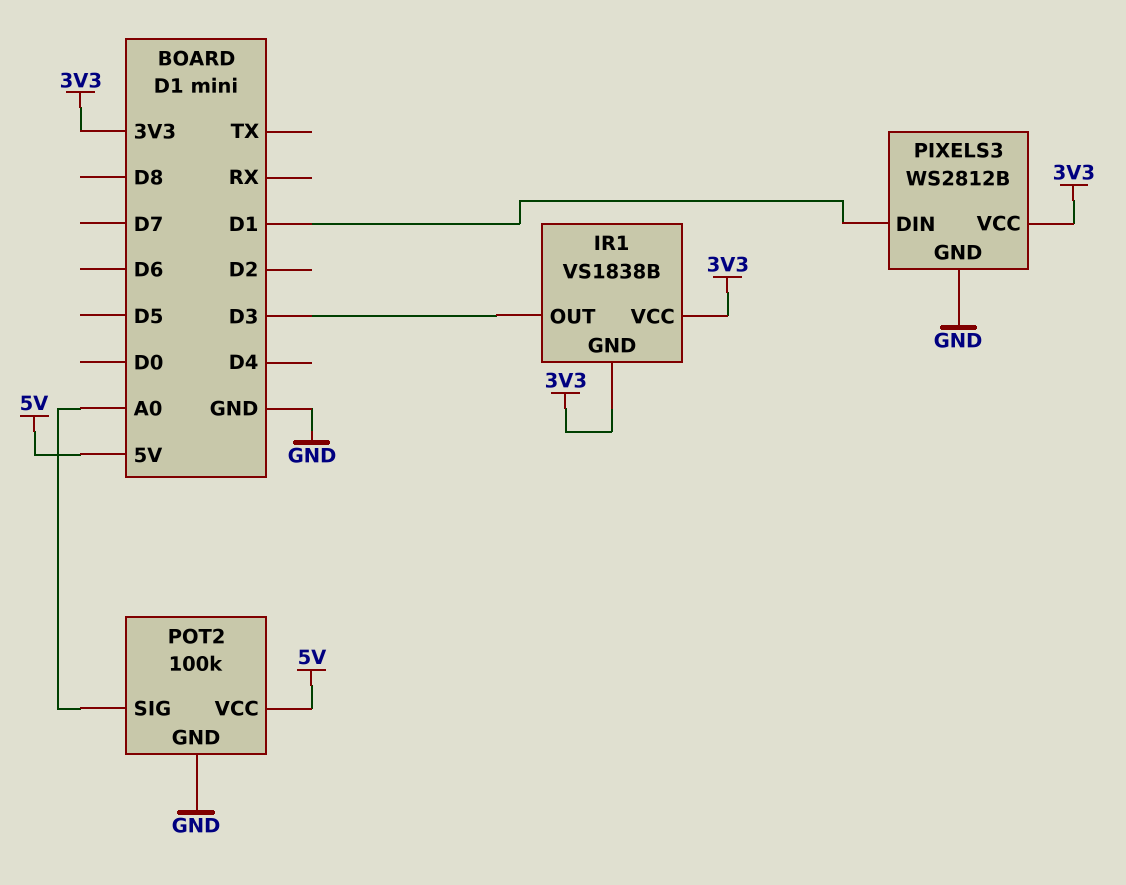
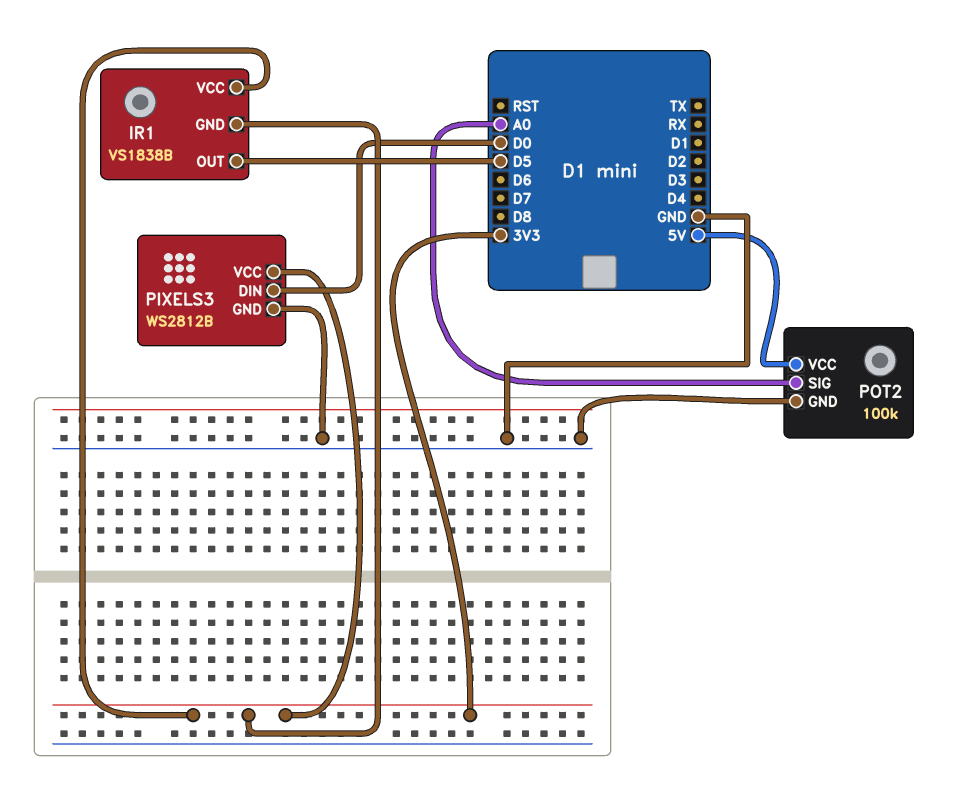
IR1 pin OUT: D3 -> D5
PIXELS3 pin DIN: D1 -> D0

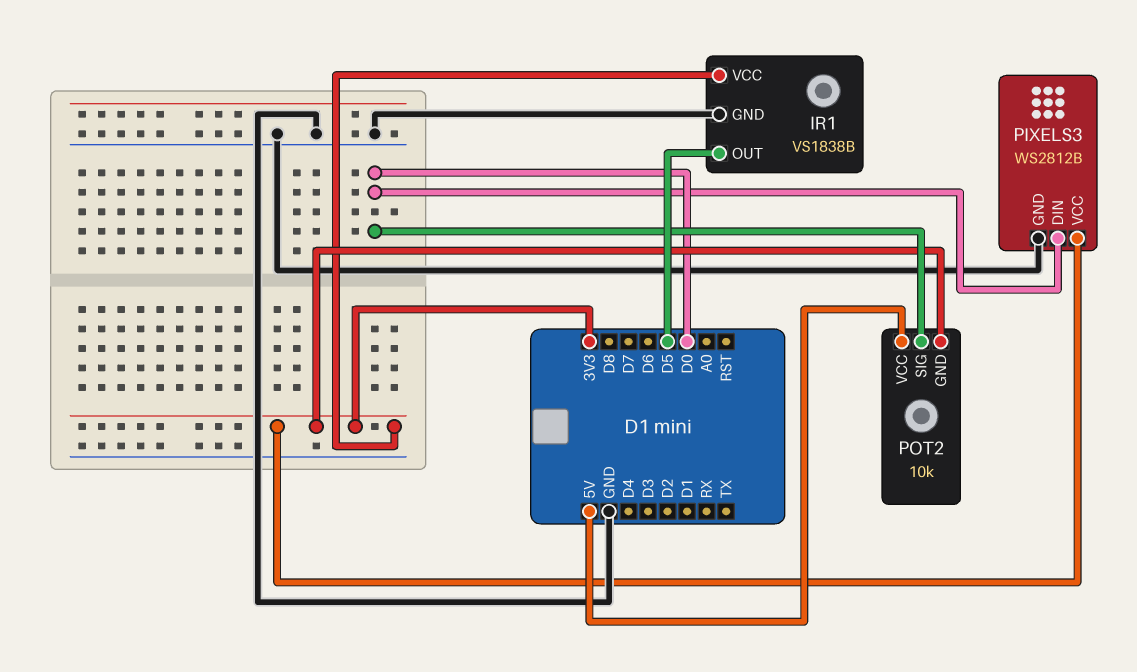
IR1 pin GND: 3V3 -> GND
POT2: 100k -> 10k
POT2 pin GND: GND -> 3V3
POT2 pin SIG: A0 -> D0

